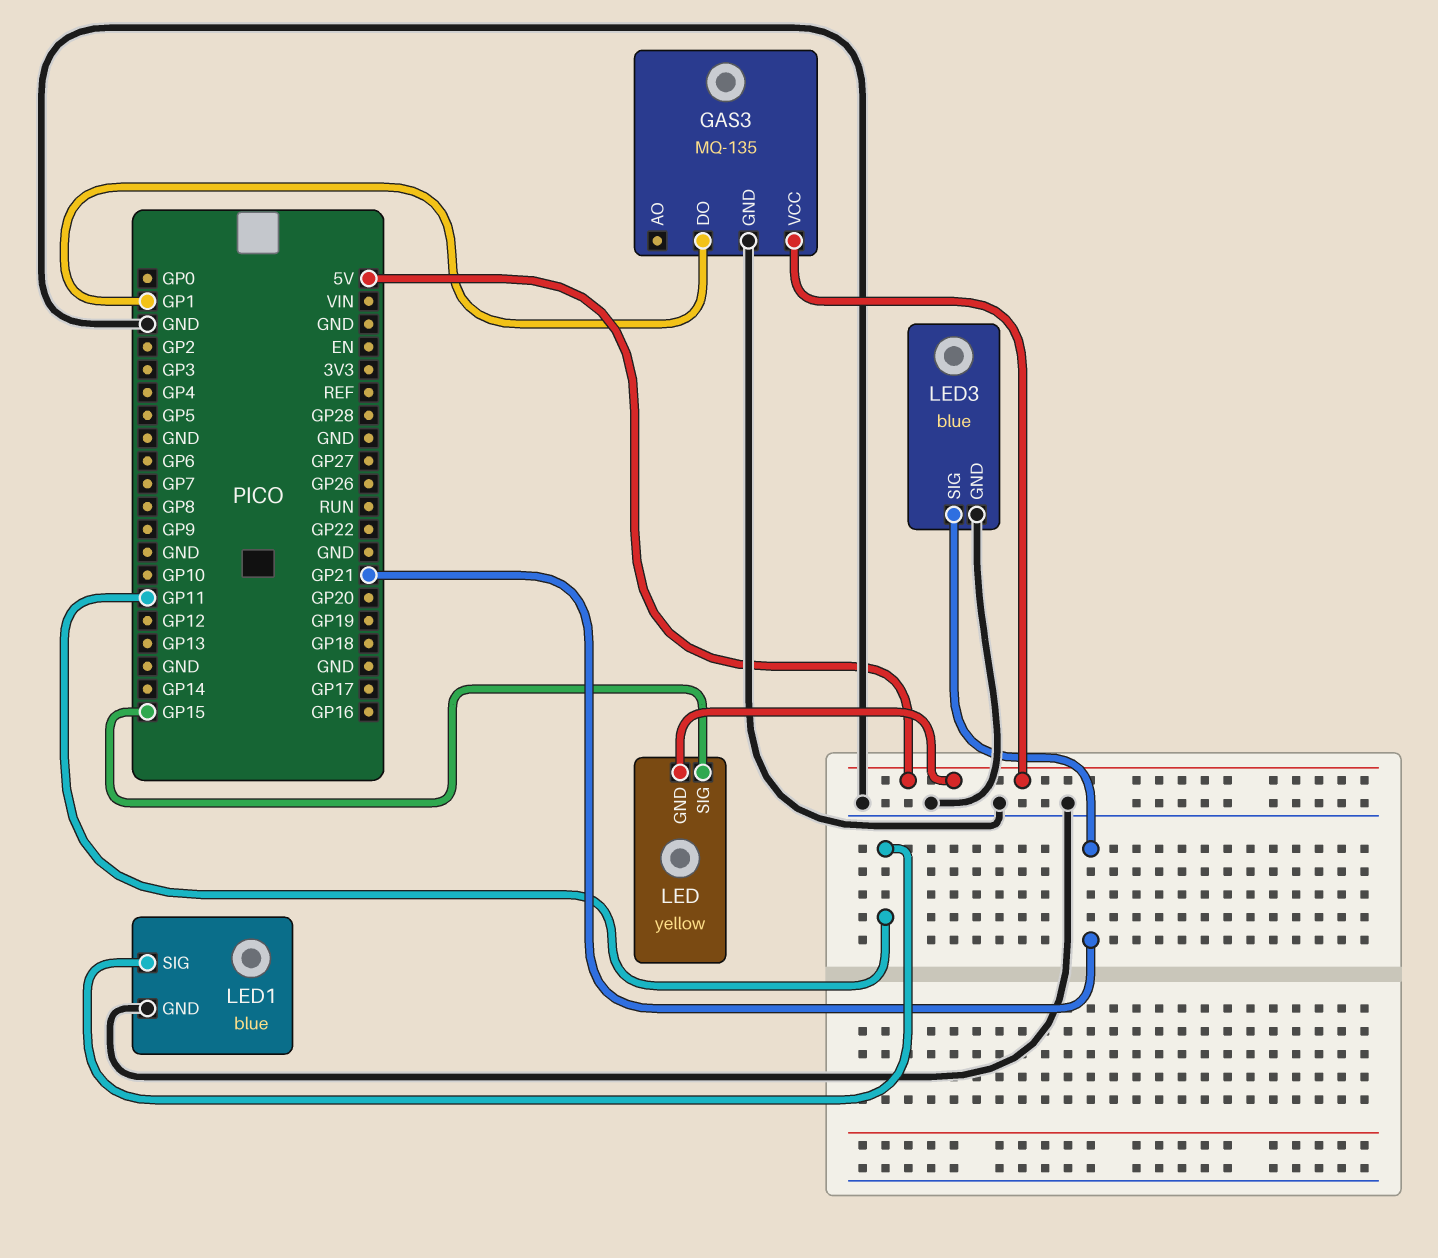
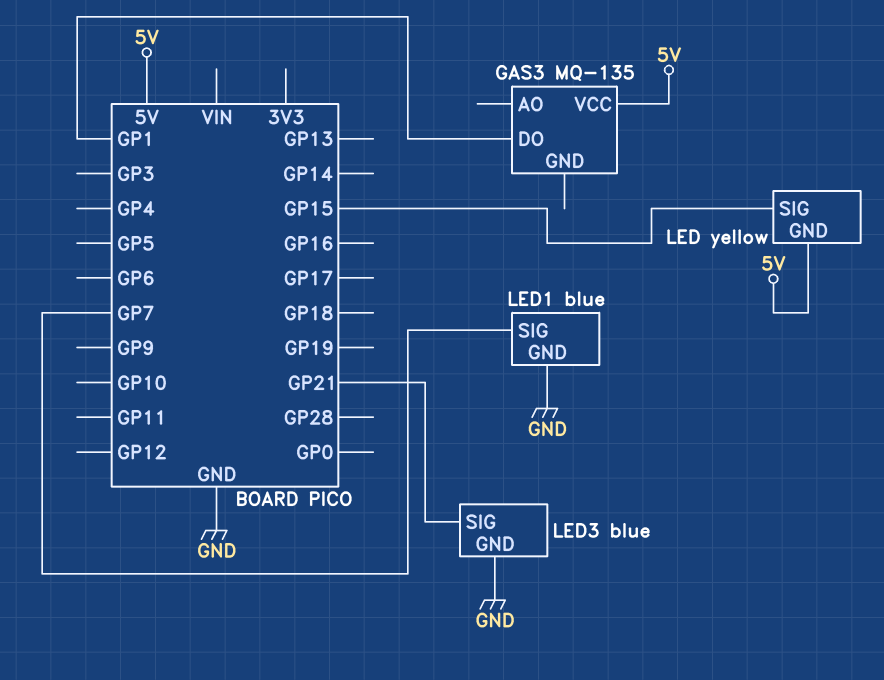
GAS3 pin GND: GND -> none
LED1 pin SIG: GP11 -> GP7

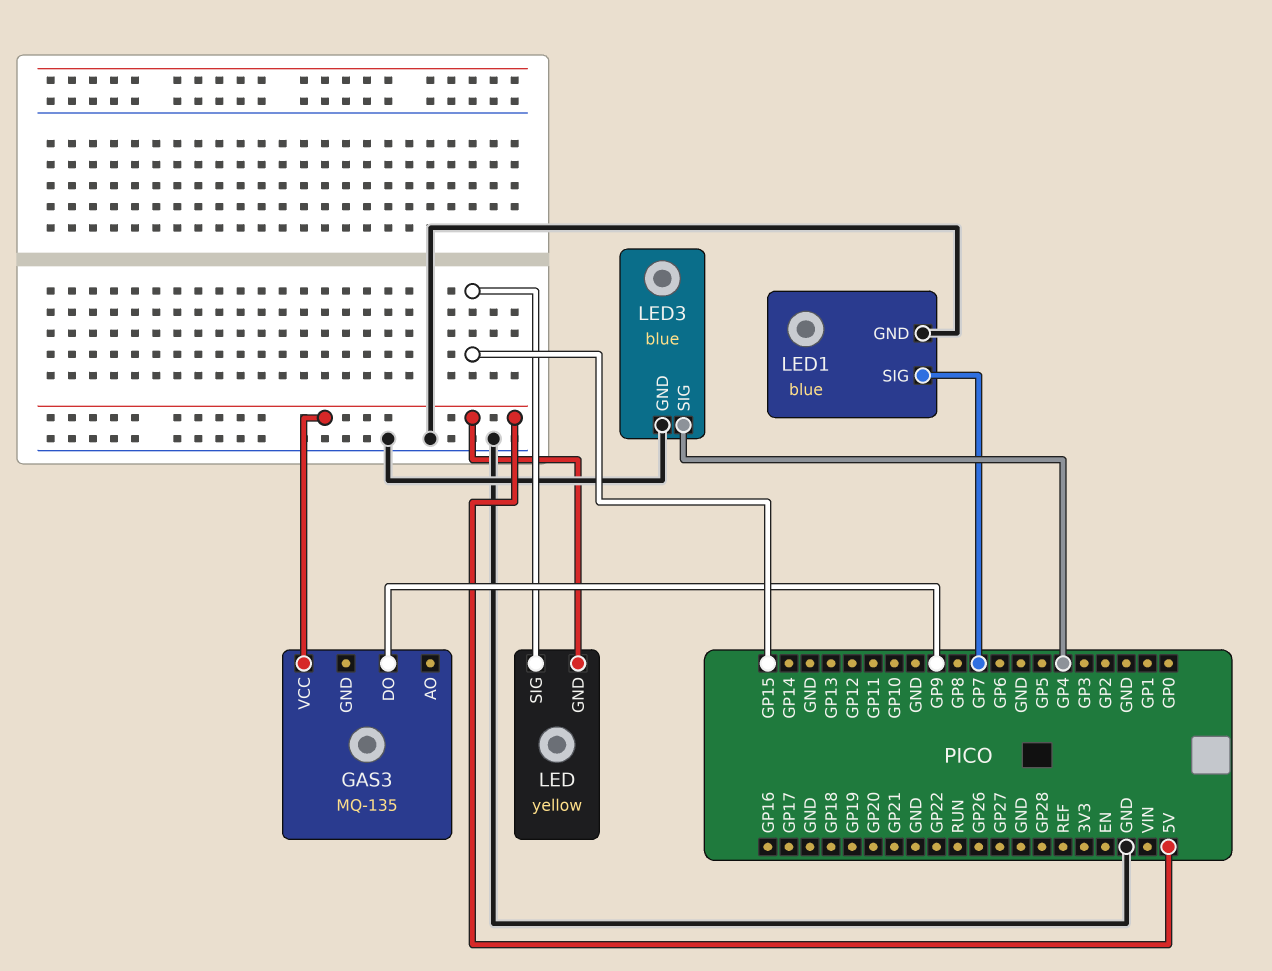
GAS3 pin DO: GP1 -> GP9
LED3 pin SIG: GP21 -> GP4

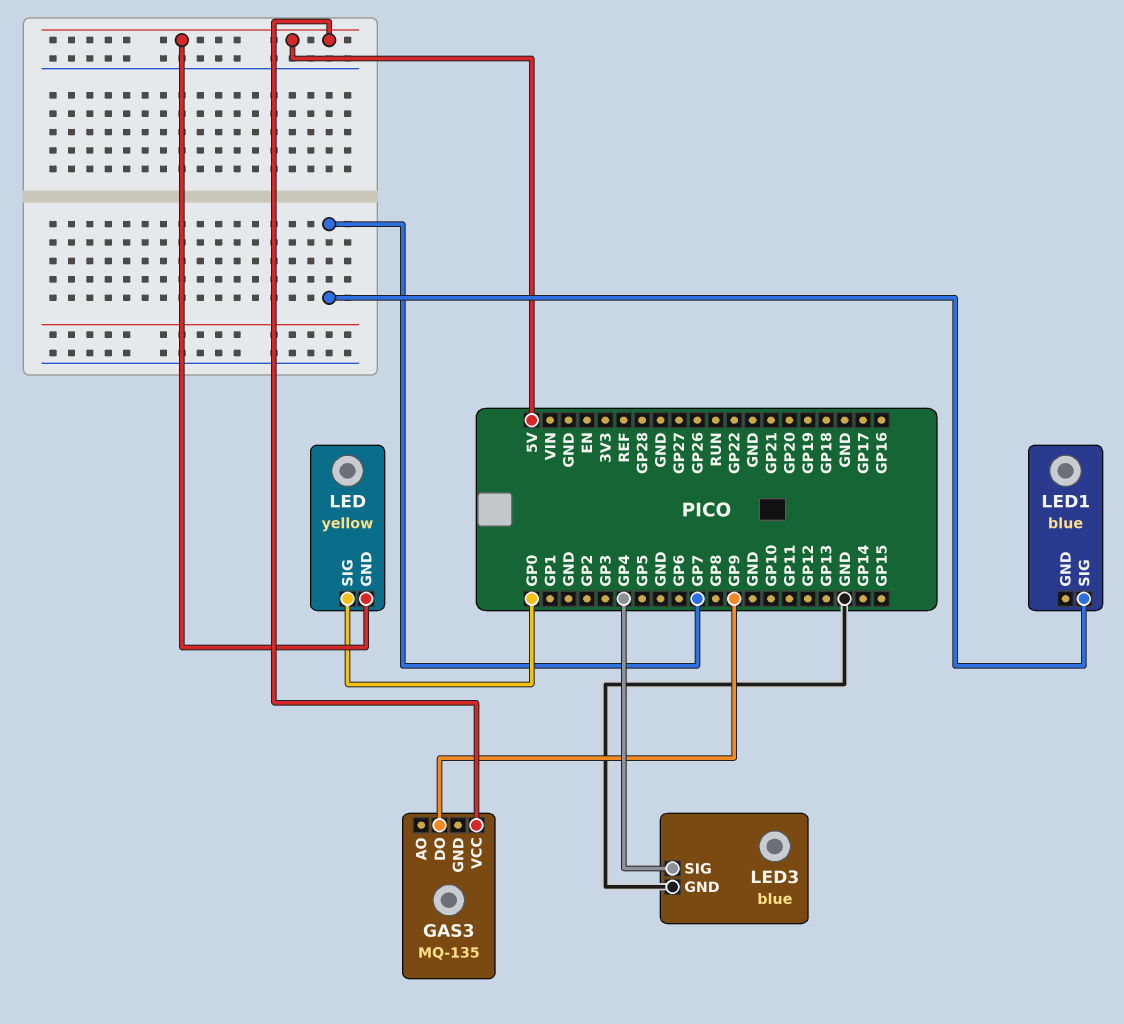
LED pin SIG: GP15 -> GP0
LED1 pin GND: GND -> none

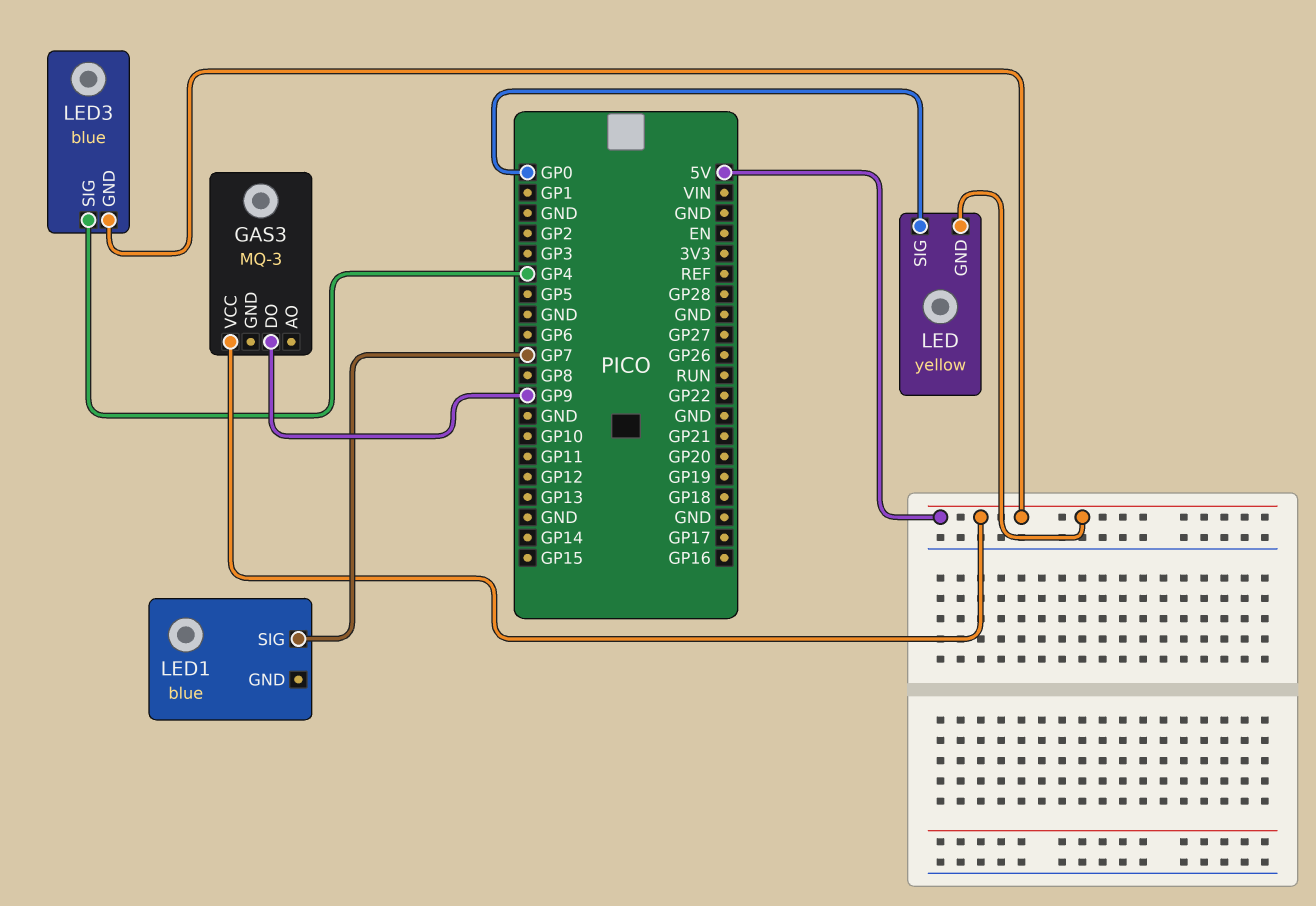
GAS3: MQ-135 -> MQ-3
LED3 pin GND: GND -> 5V

